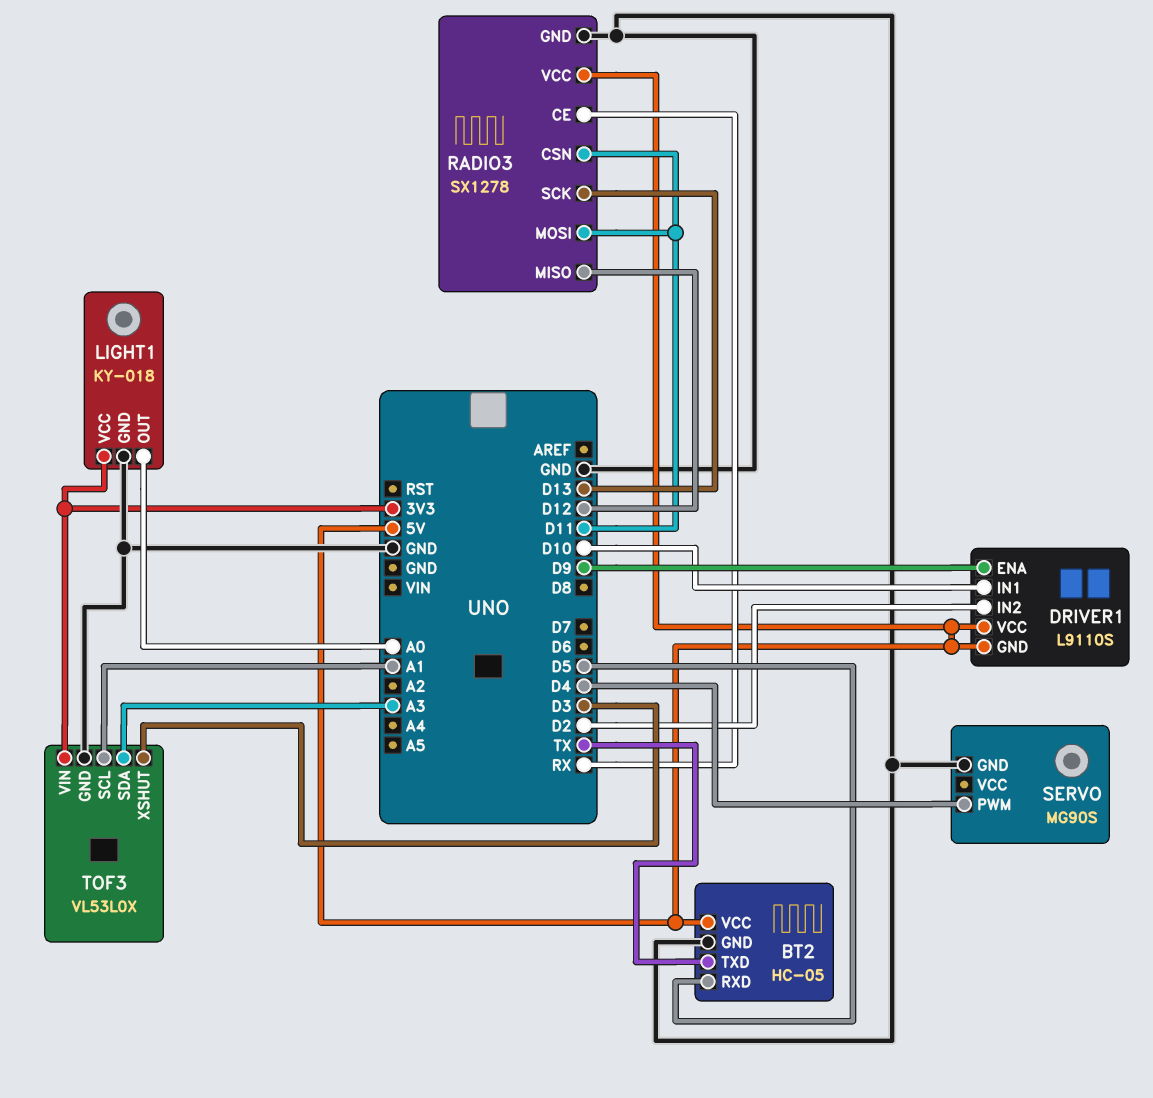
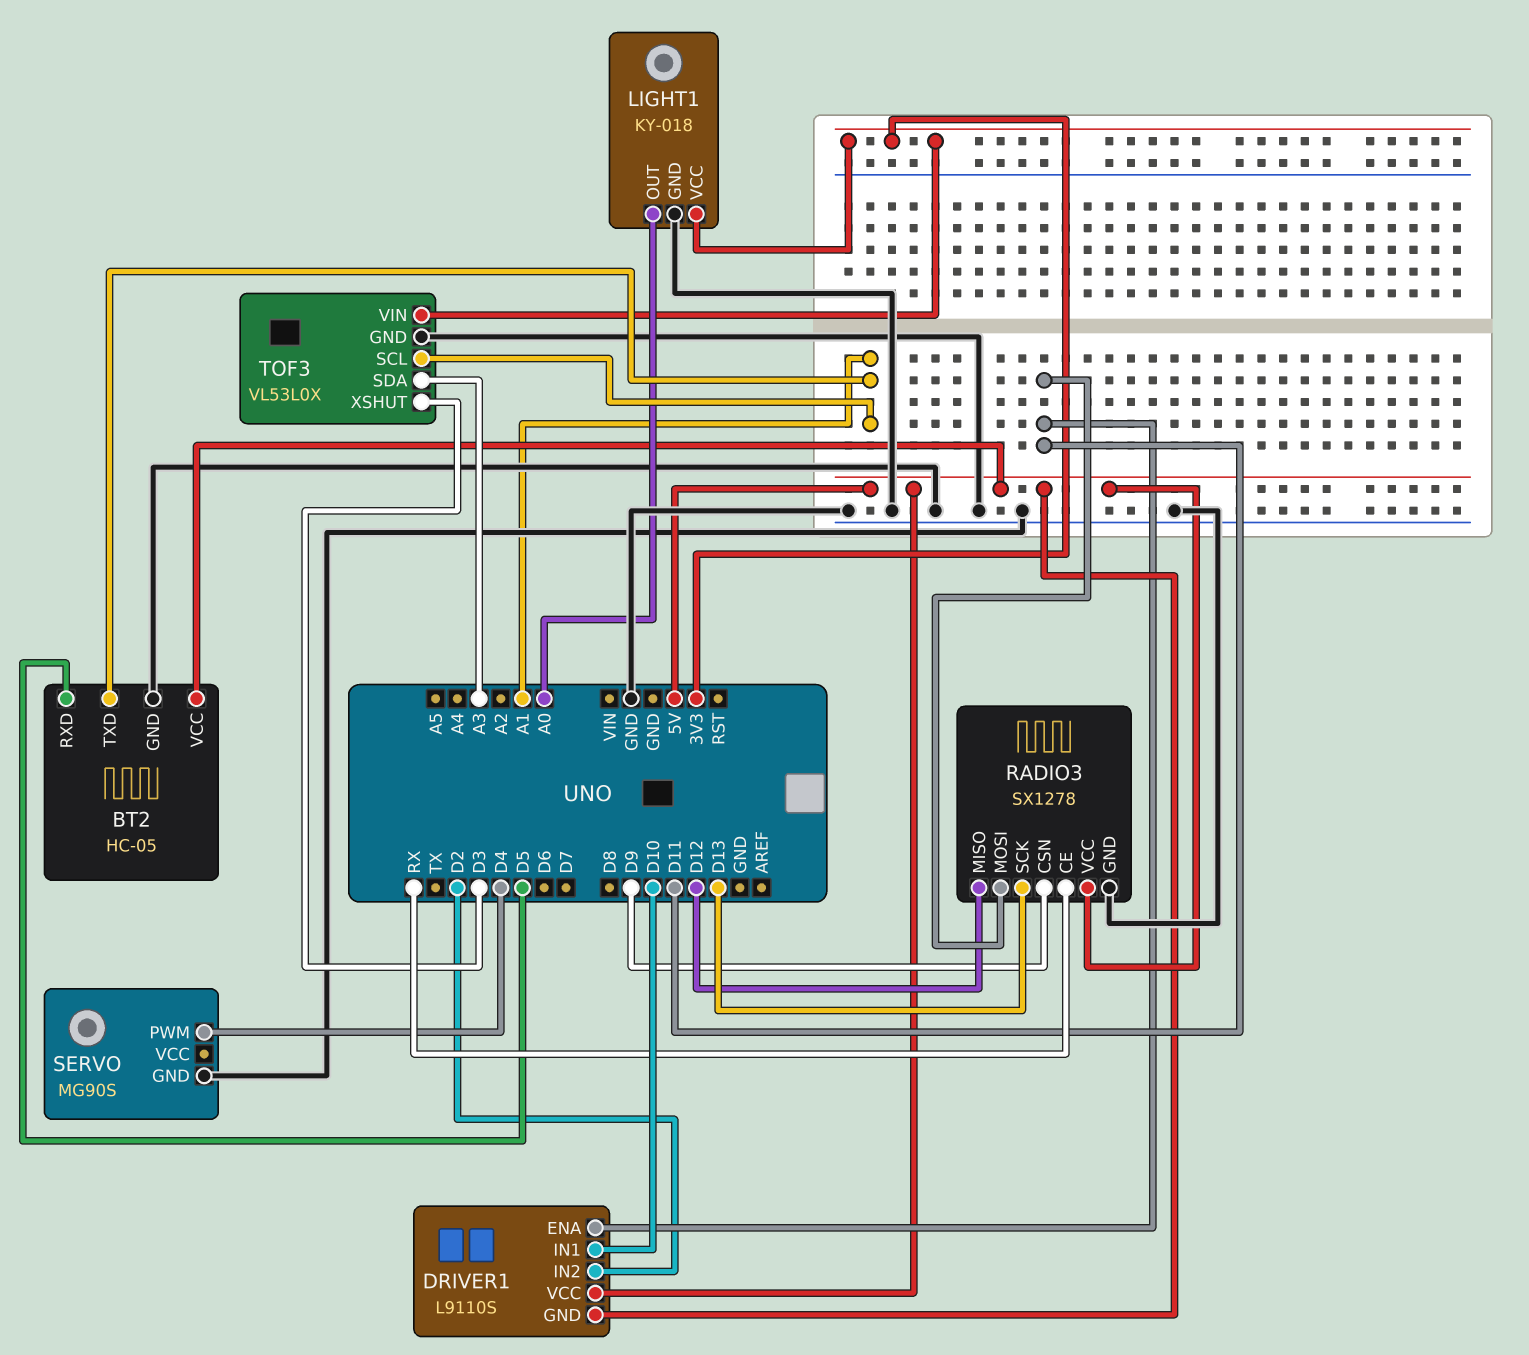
BT2 pin TXD: TX -> A1
DRIVER1 pin ENA: D9 -> D11
RADIO3 pin CSN: D11 -> D9

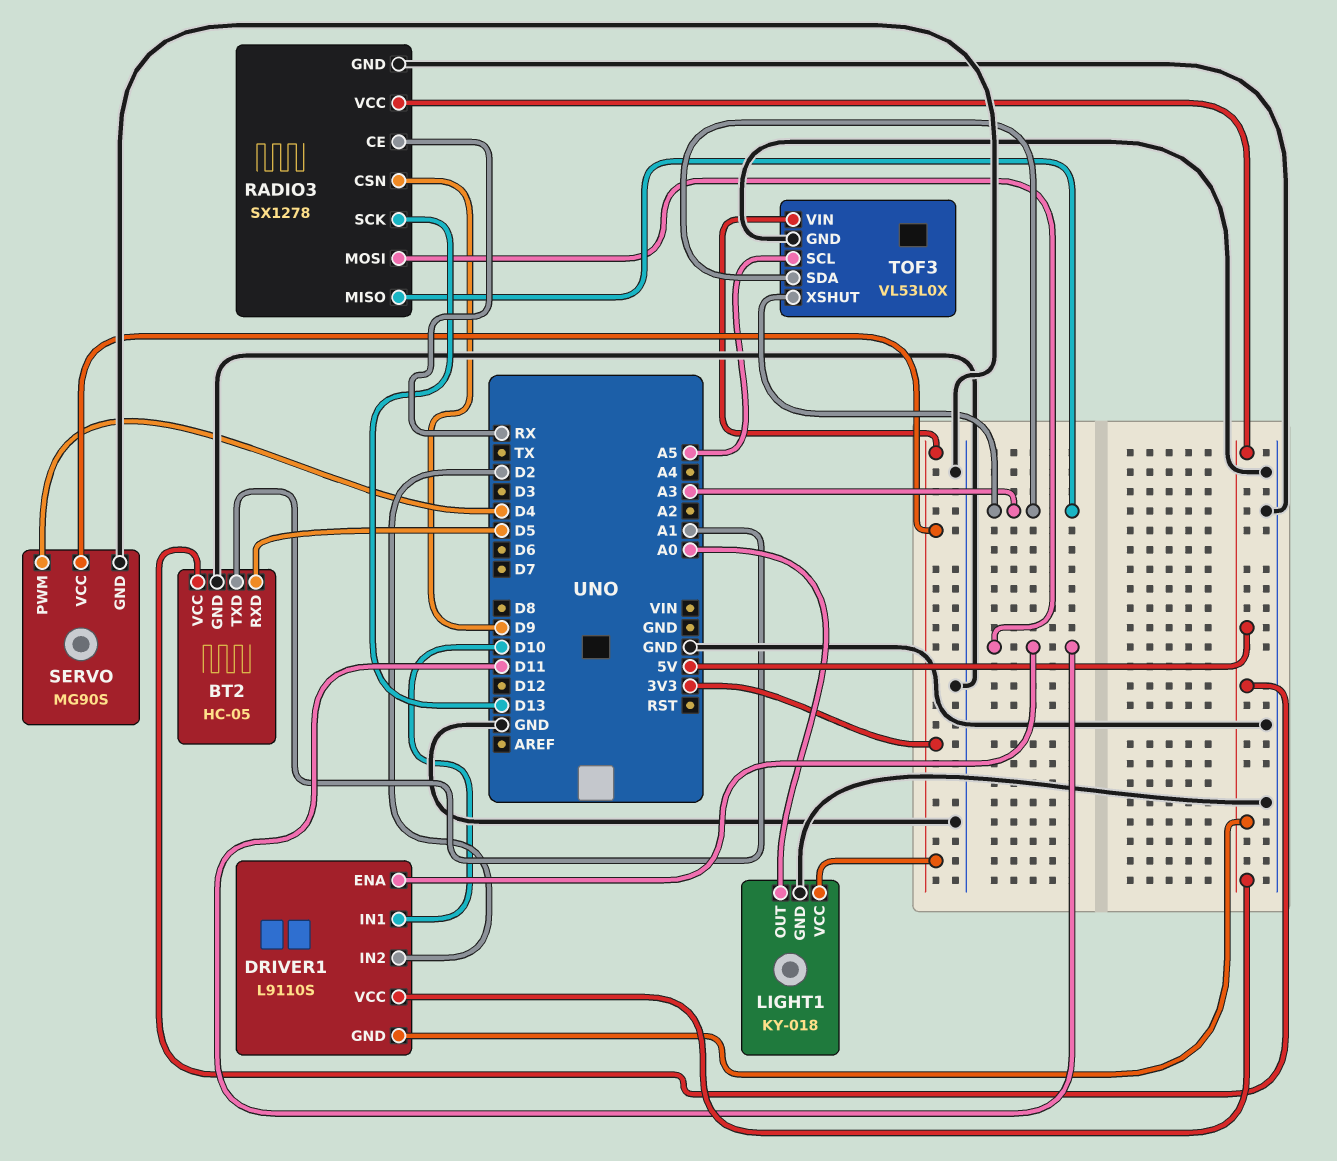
RADIO3 pin MISO: D12 -> A3
SERVO pin VCC: none -> 3V3
TOF3 pin SCL: A1 -> A5
TOF3 pin XSHUT: D3 -> A3

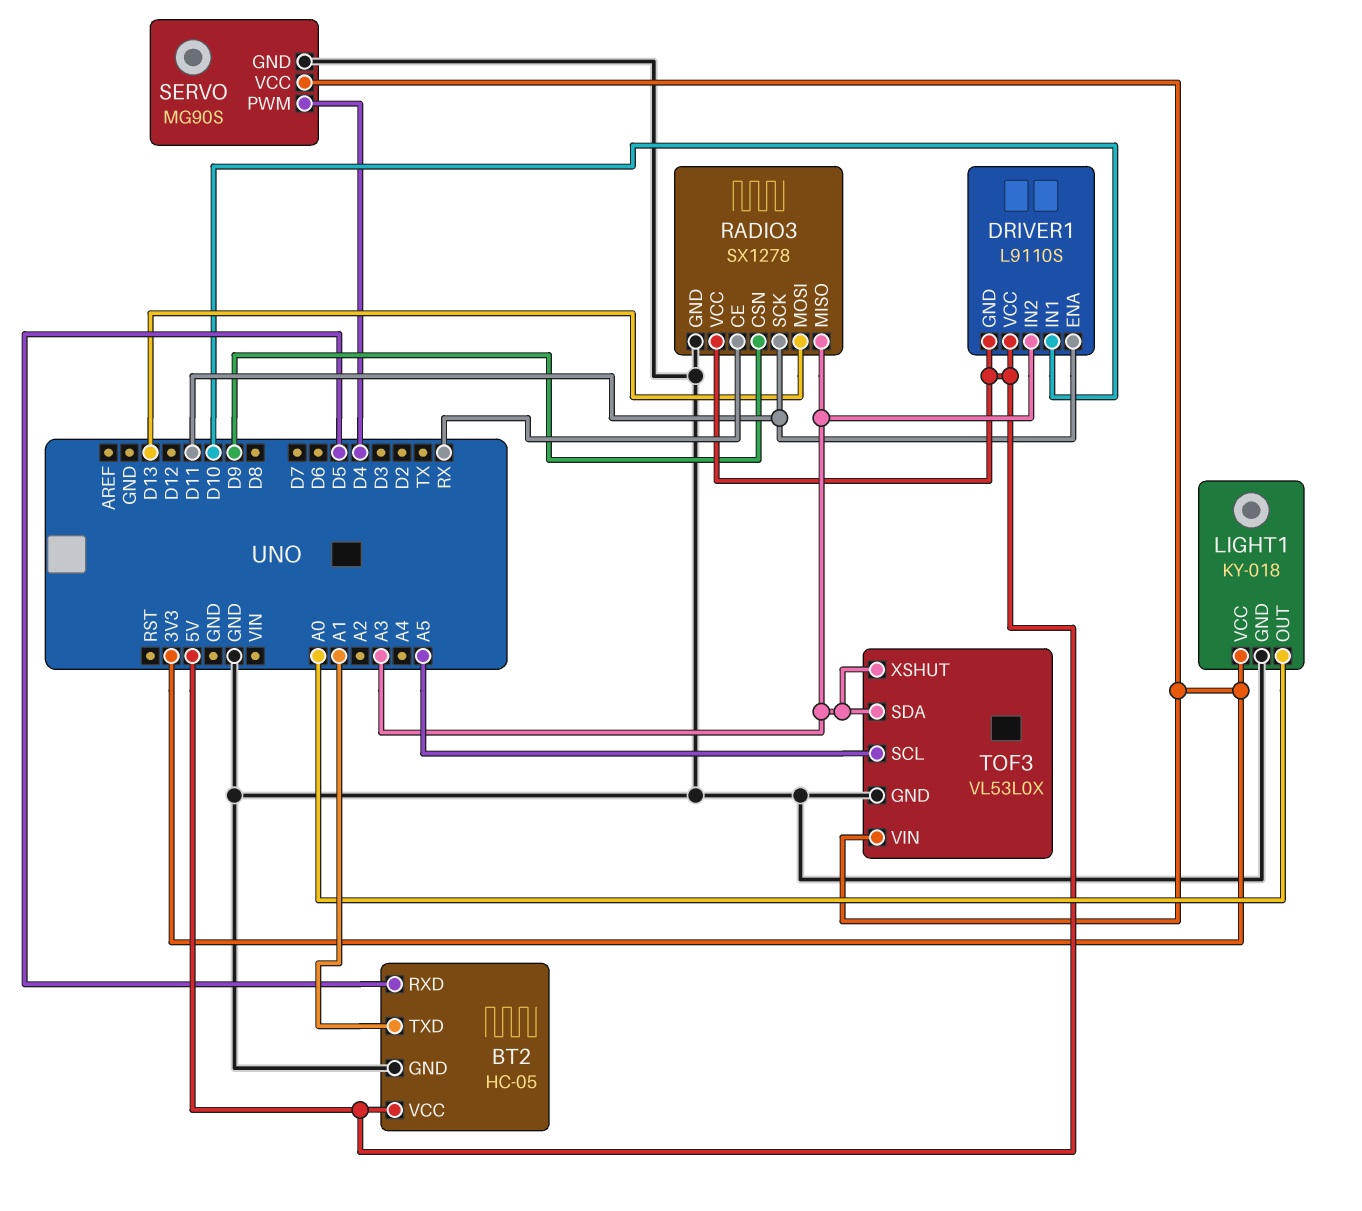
DRIVER1 pin IN2: D2 -> A3
RADIO3 pin MOSI: D11 -> D13
RADIO3 pin SCK: D13 -> D11

